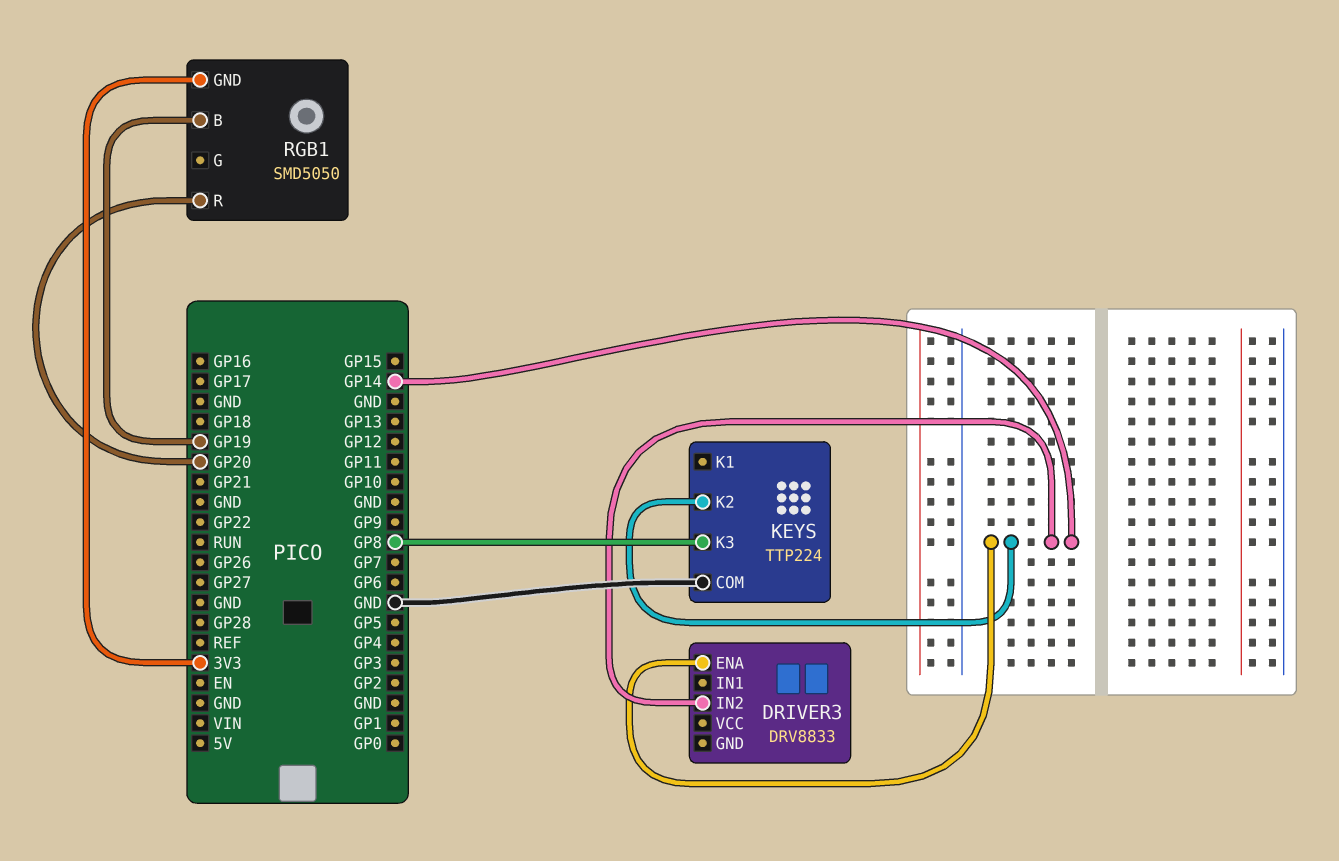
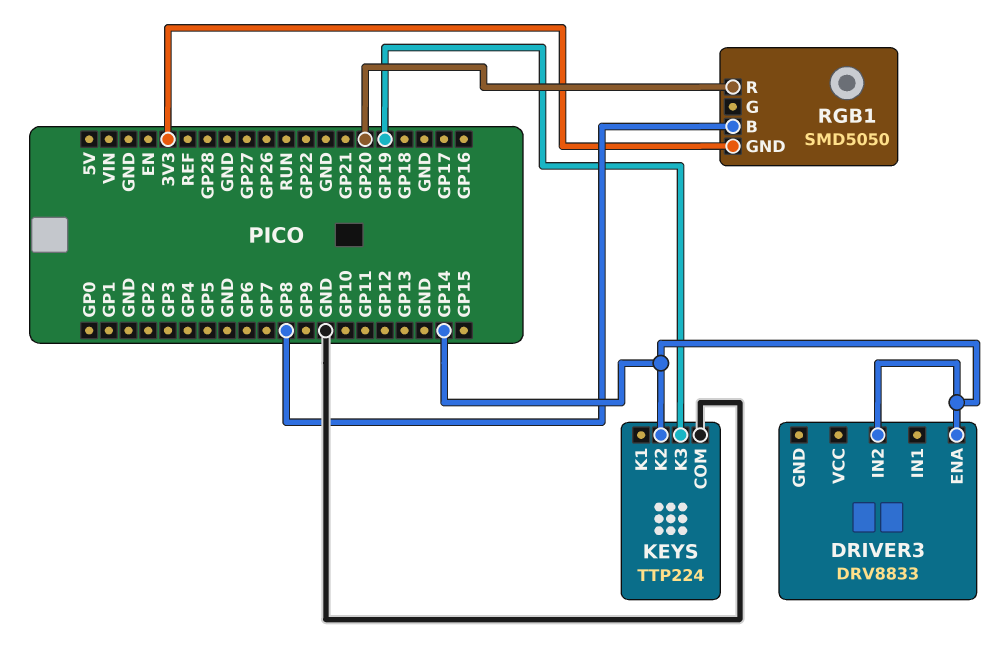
KEYS pin K3: GP8 -> GP19
RGB1 pin B: GP19 -> GP8

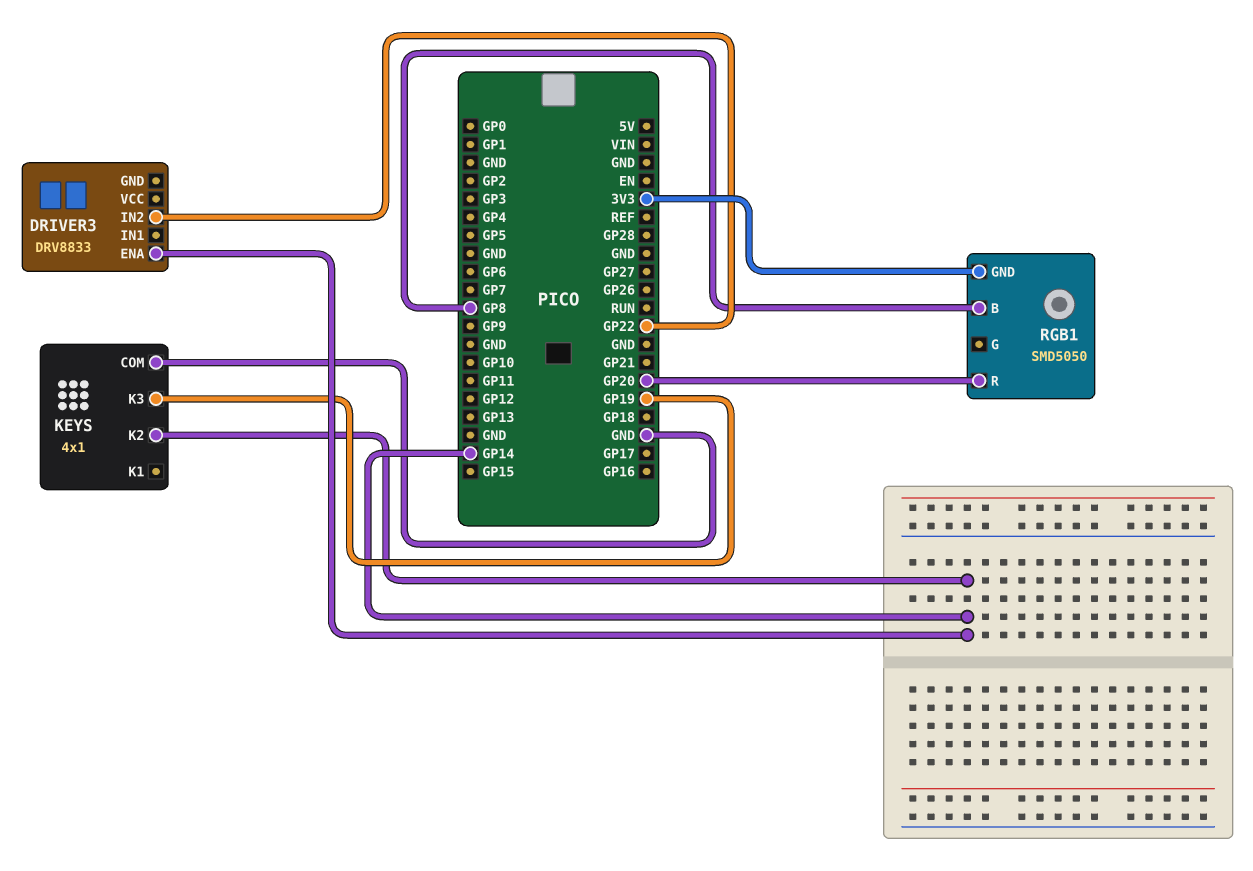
DRIVER3 pin IN2: GP14 -> GP22
KEYS: TTP224 -> 4x1

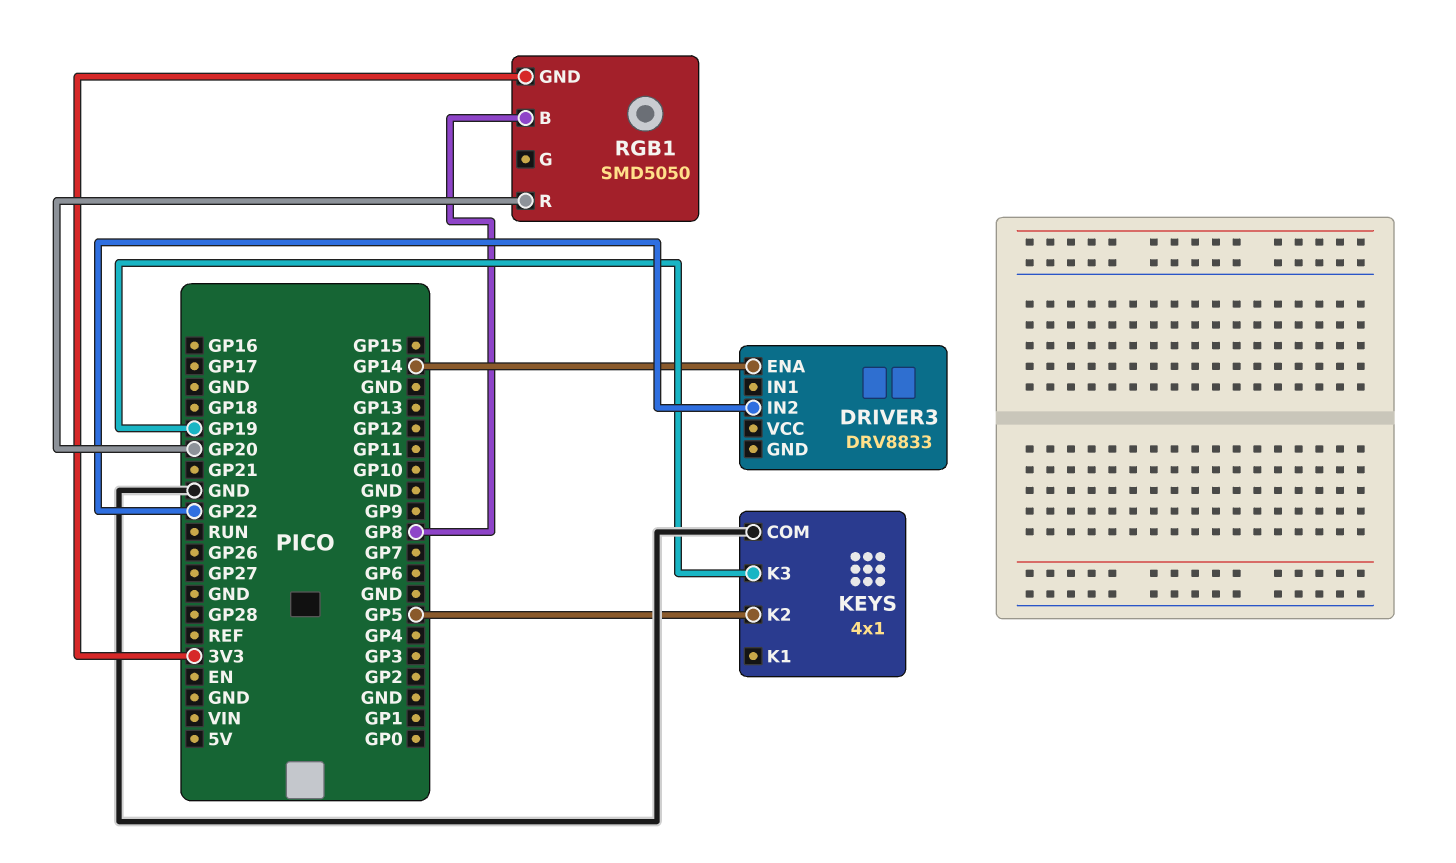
KEYS pin K2: GP14 -> GP5

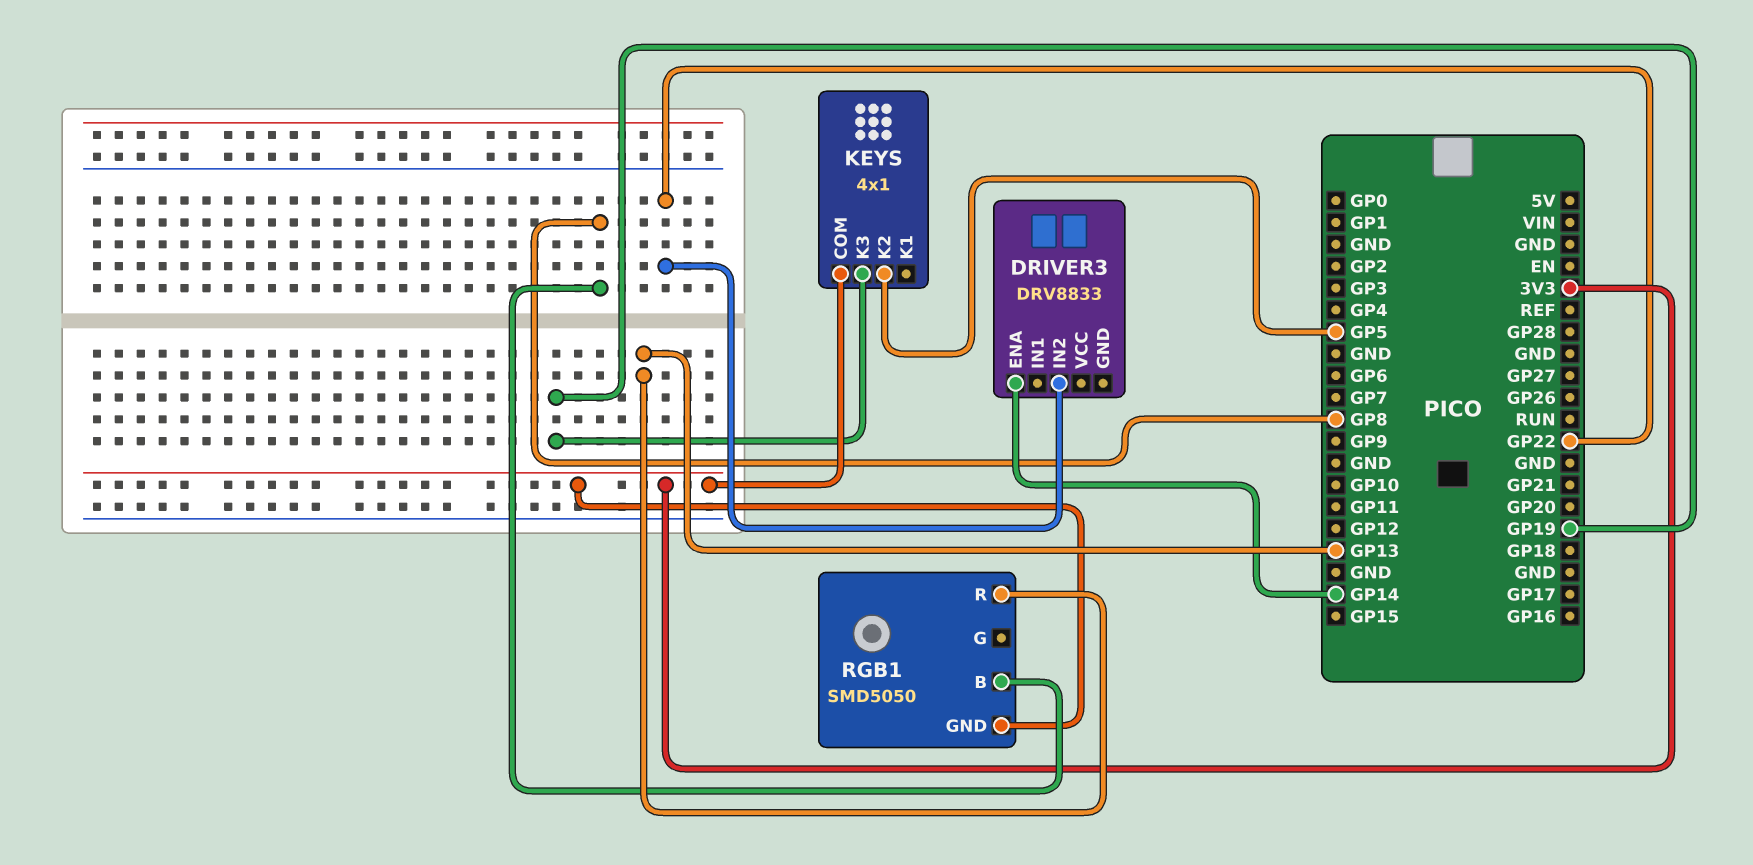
KEYS pin COM: GND -> 3V3
RGB1 pin R: GP20 -> GP13

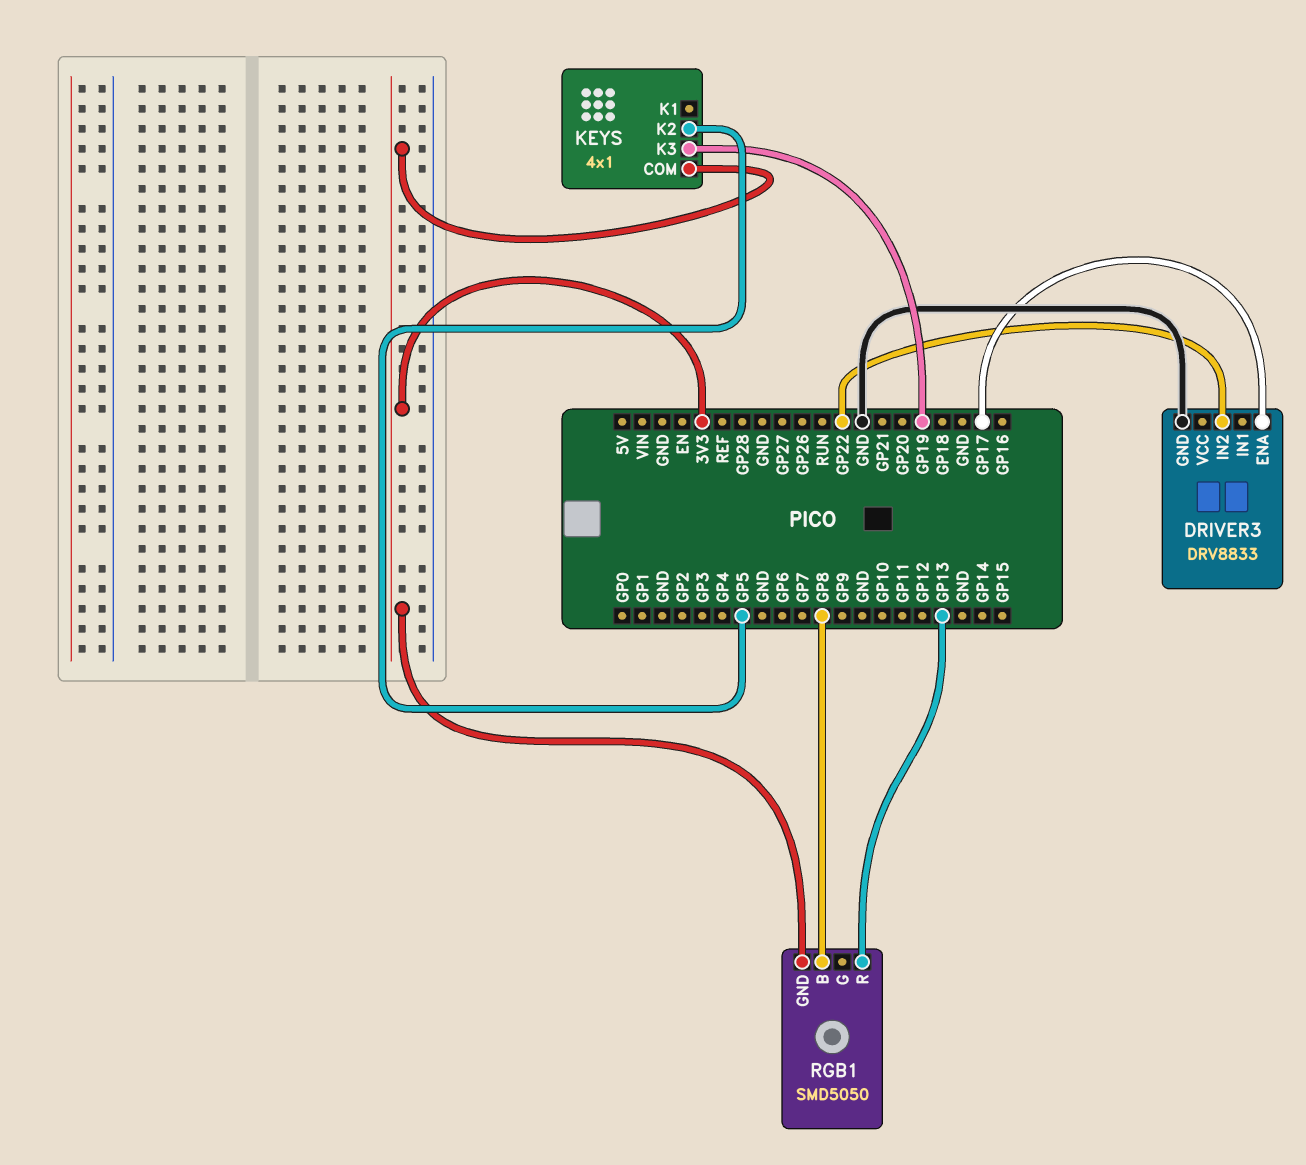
DRIVER3 pin ENA: GP14 -> GP17
DRIVER3 pin GND: none -> GND

